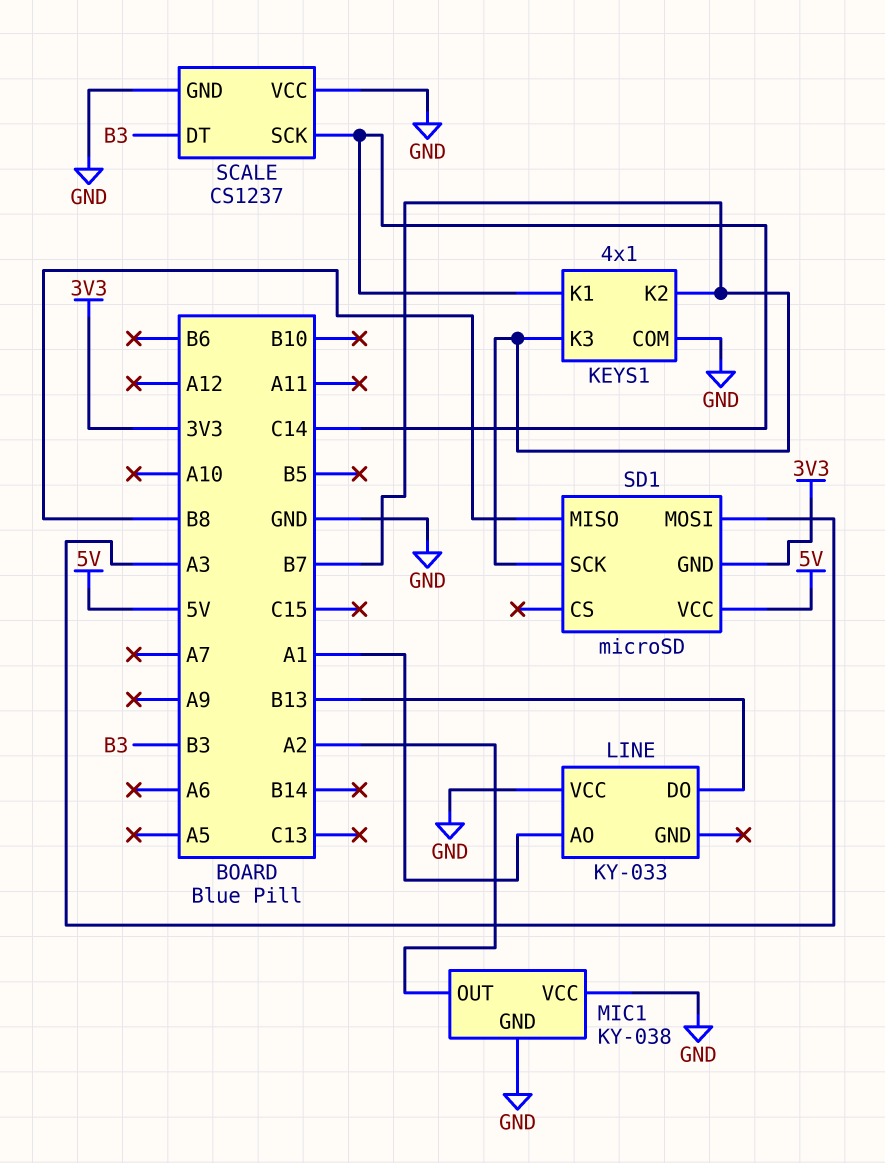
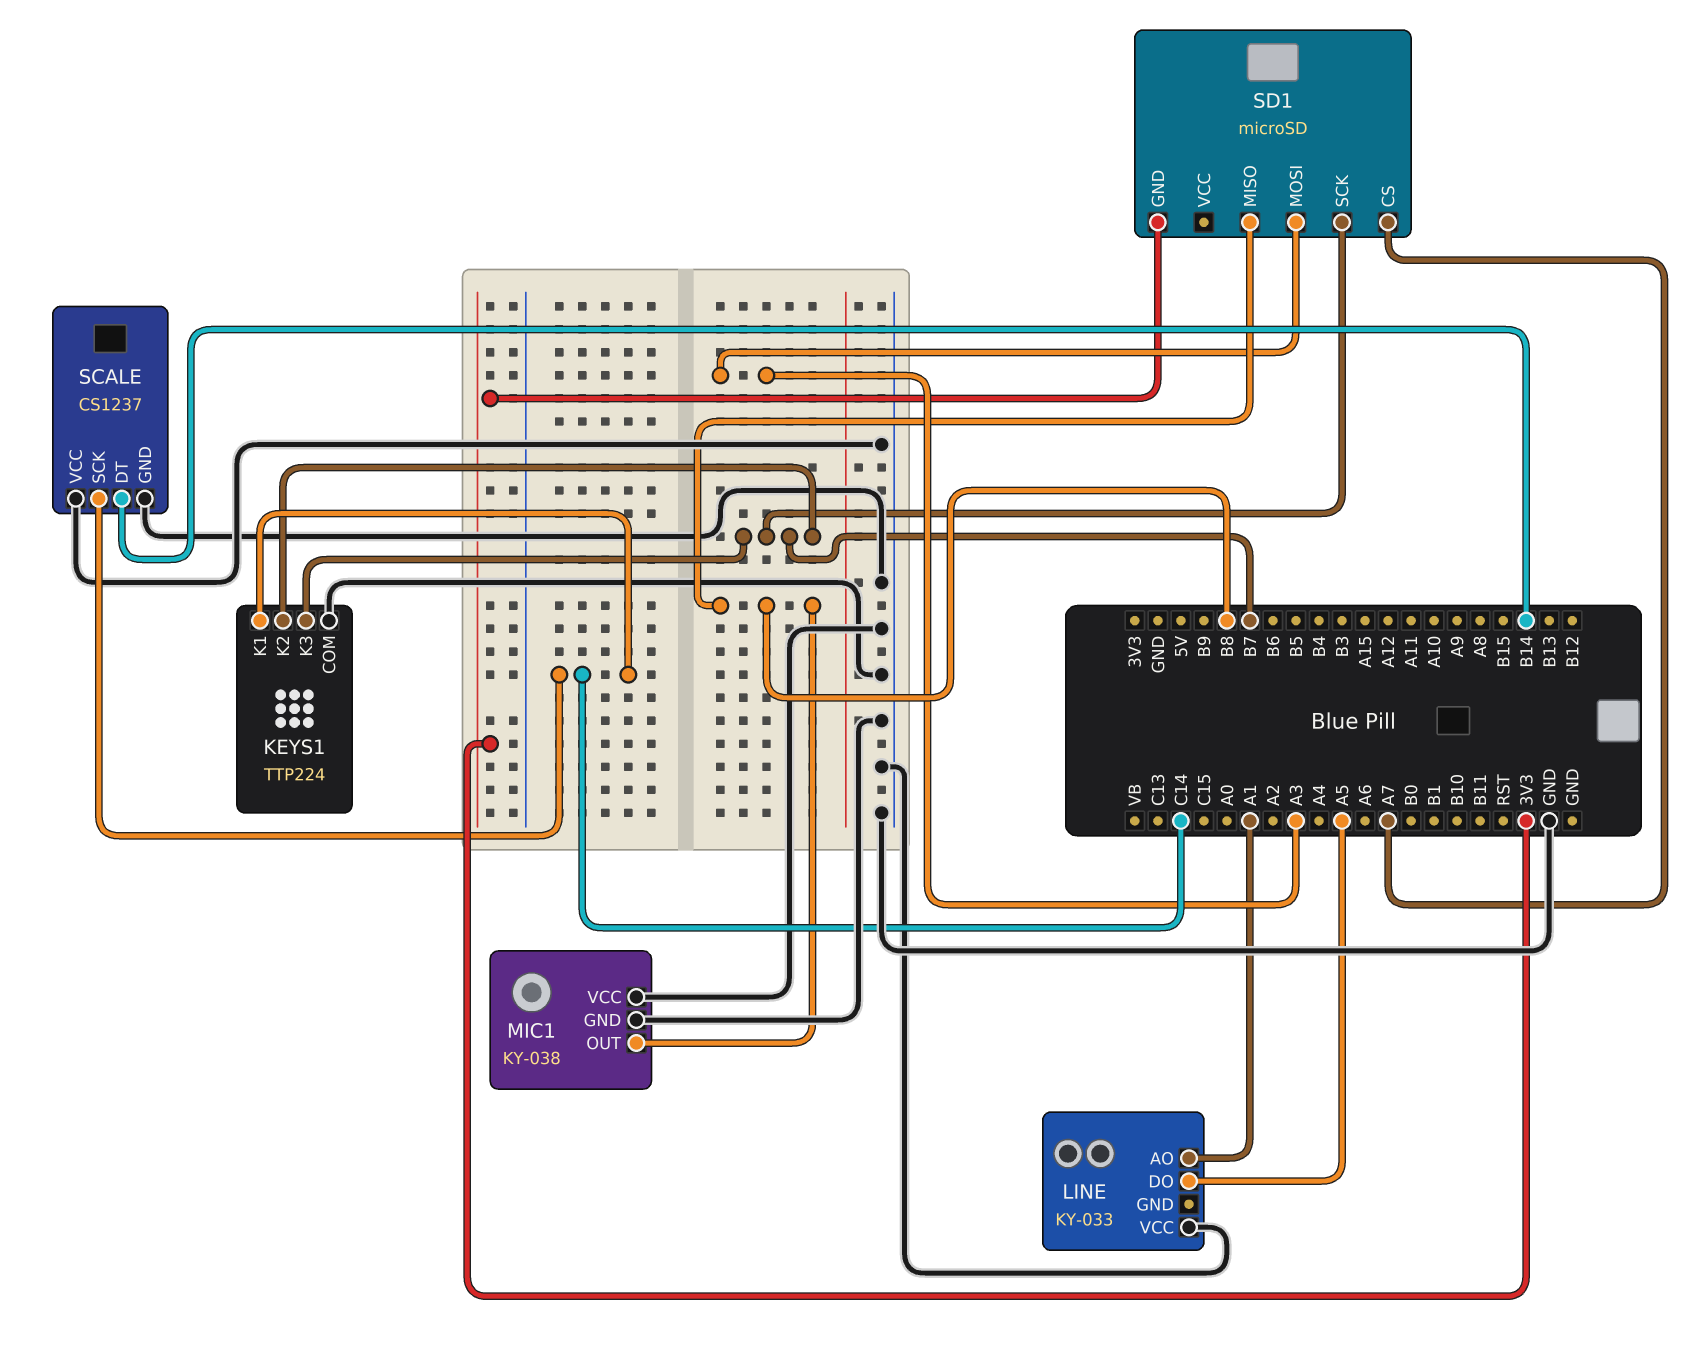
KEYS1: 4x1 -> TTP224
LINE pin DO: B13 -> A5
MIC1 pin OUT: A2 -> B8
SCALE pin DT: B3 -> B14
SD1 pin CS: none -> A7
SD1 pin VCC: 5V -> none

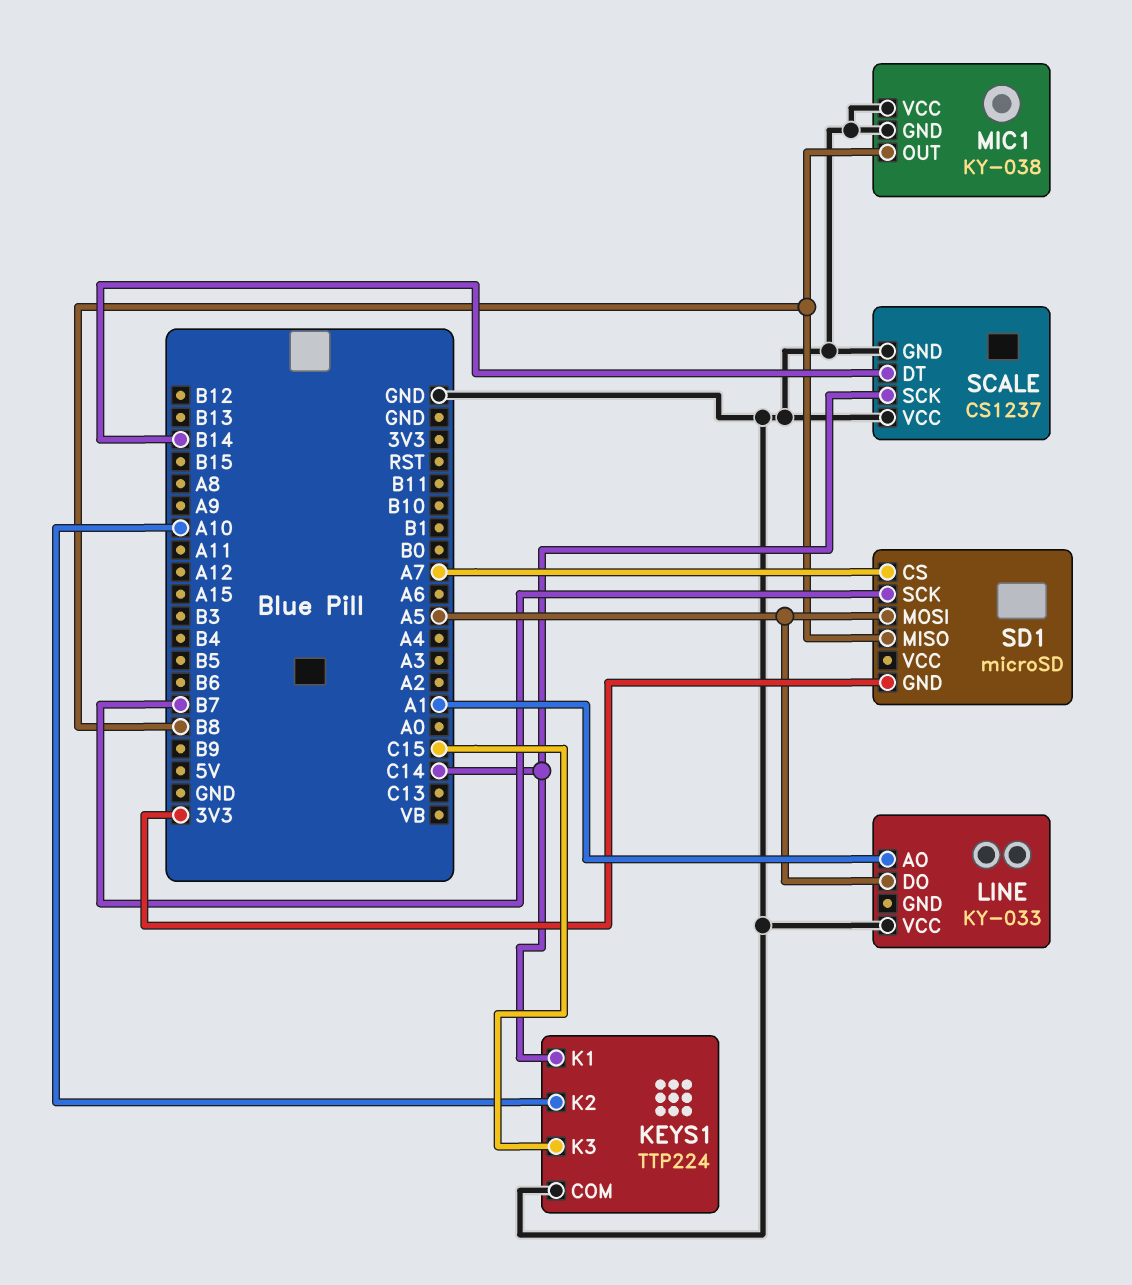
KEYS1 pin K2: B7 -> A10
KEYS1 pin K3: B7 -> C15
SD1 pin MOSI: A3 -> A5

